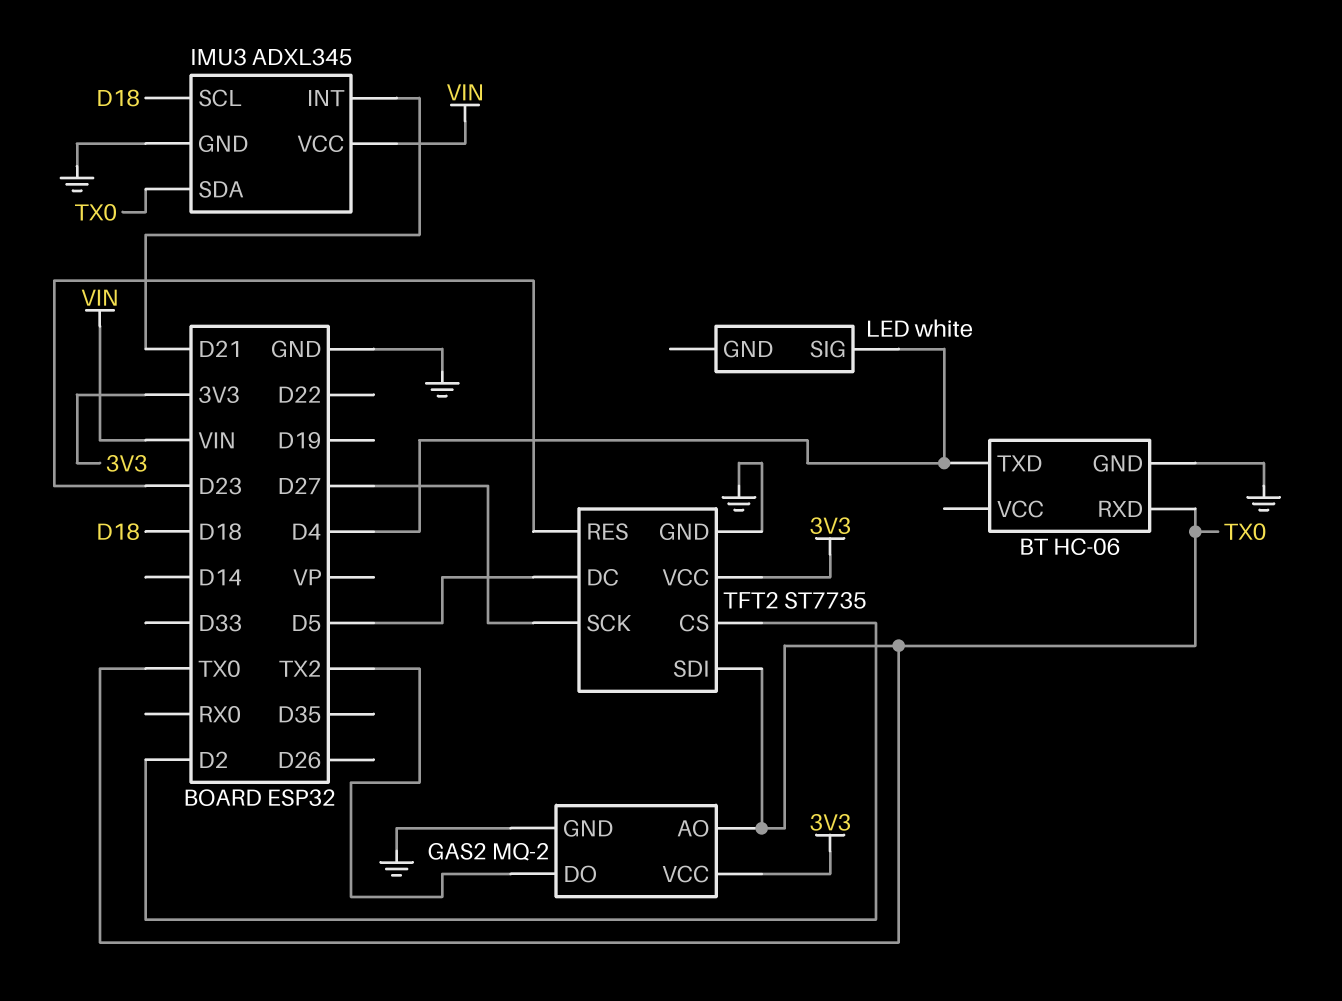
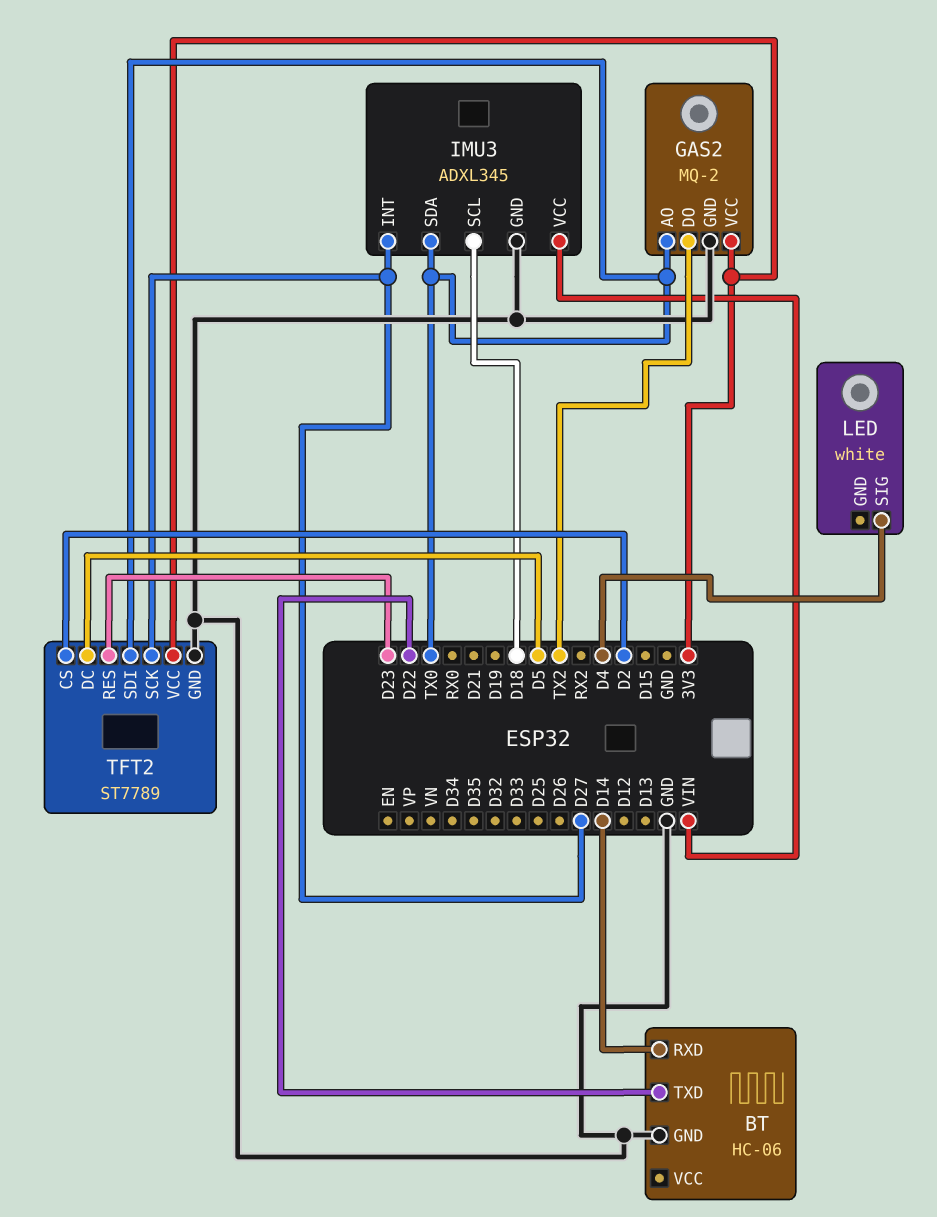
BT pin RXD: TX0 -> D14
BT pin TXD: D4 -> D22
IMU3 pin INT: D21 -> D27
TFT2: ST7735 -> ST7789

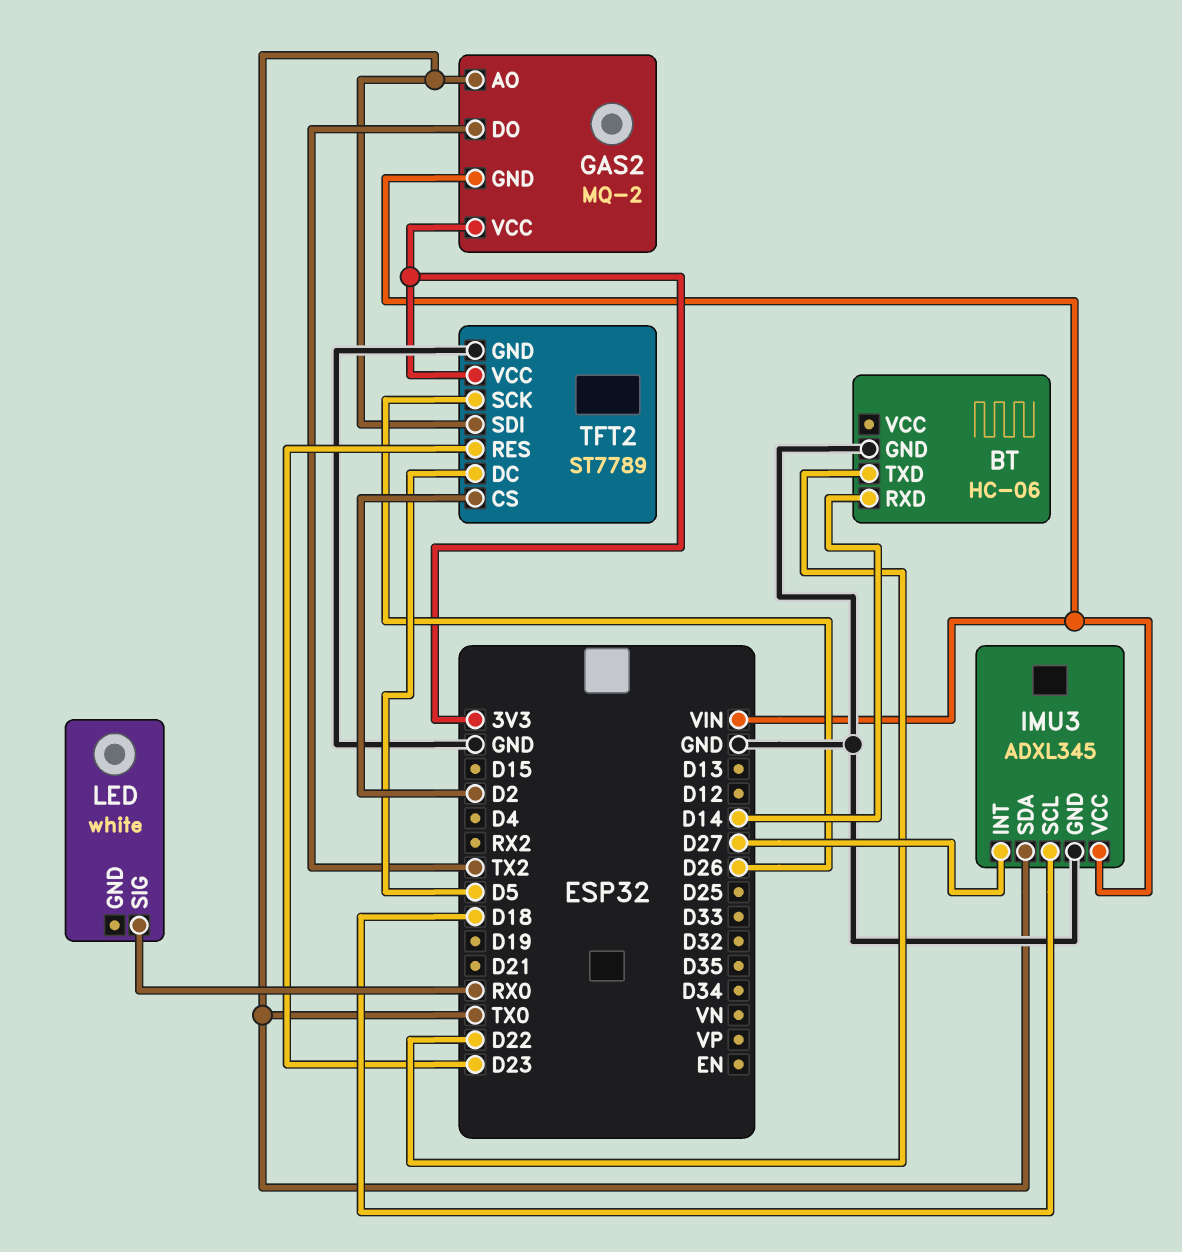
GAS2 pin GND: GND -> VIN
LED pin SIG: D4 -> RX0
TFT2 pin SCK: D27 -> D26

